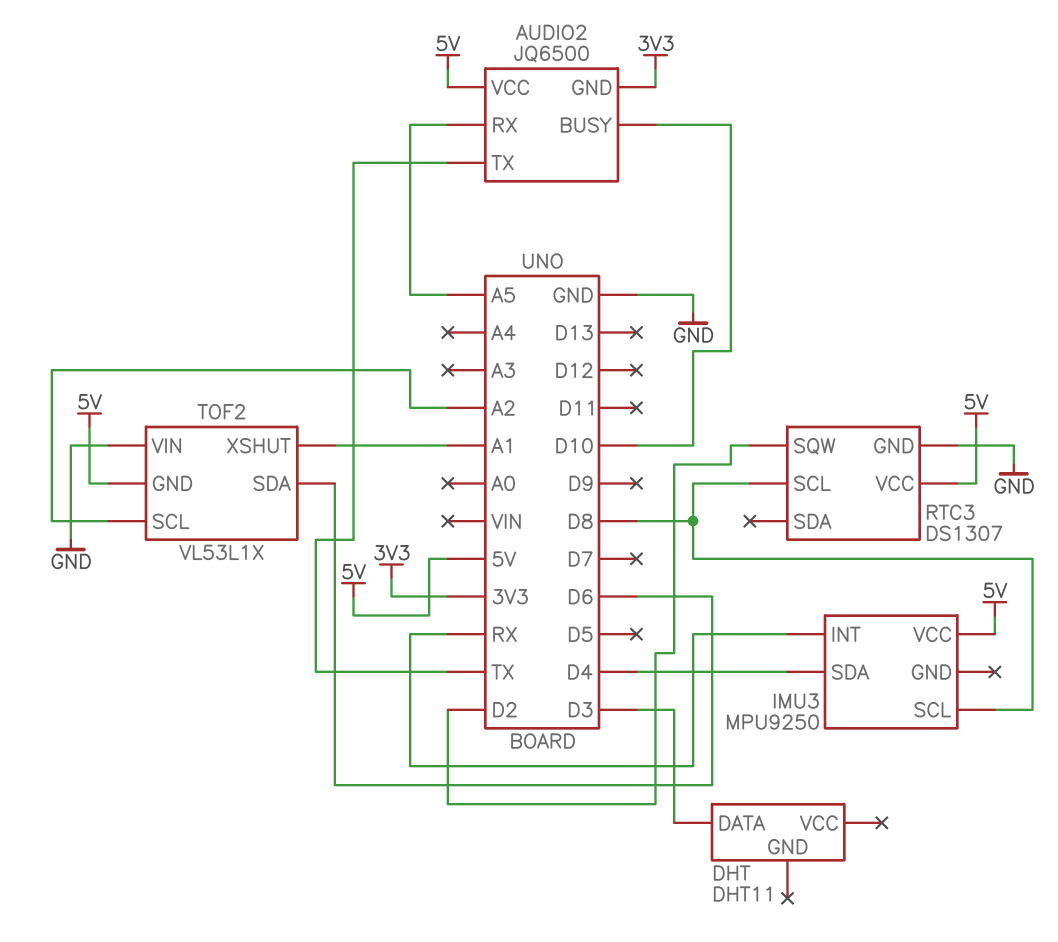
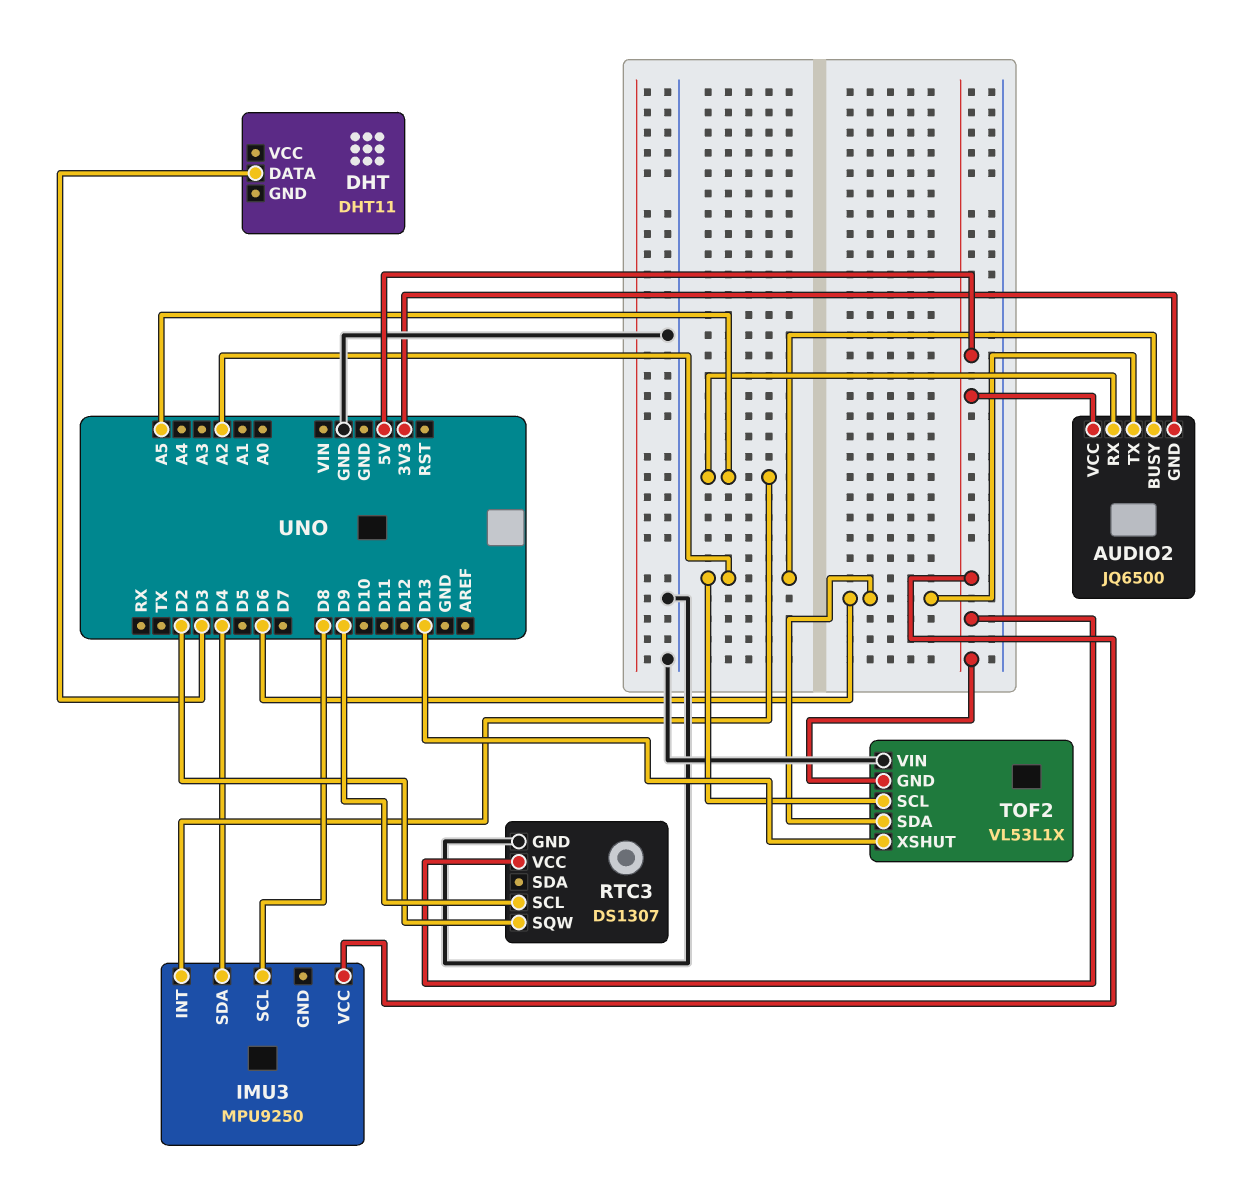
AUDIO2 pin BUSY: D10 -> A2
AUDIO2 pin TX: TX -> D6
IMU3 pin INT: RX -> A5
RTC3 pin SCL: D8 -> D9
TOF2 pin XSHUT: A1 -> D13

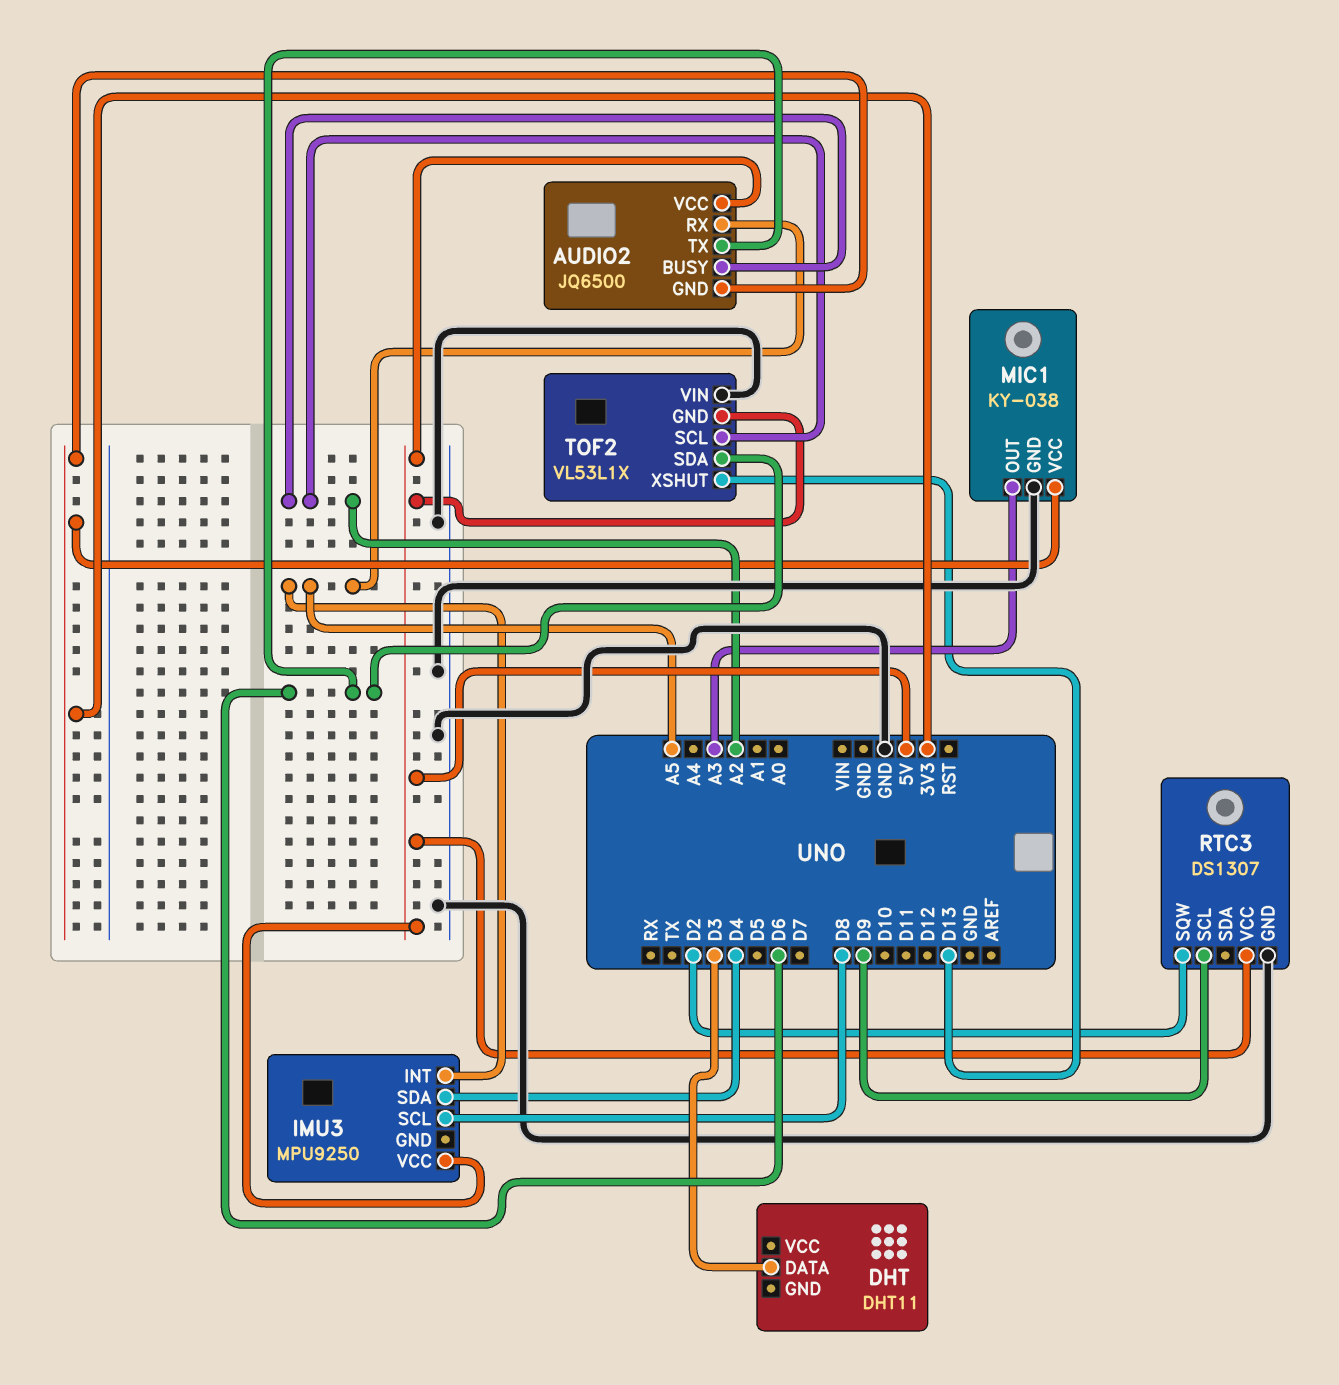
MIC1: none -> KY-038
MIC1 pin GND: none -> GND
MIC1 pin OUT: none -> A3
MIC1 pin VCC: none -> 3V3

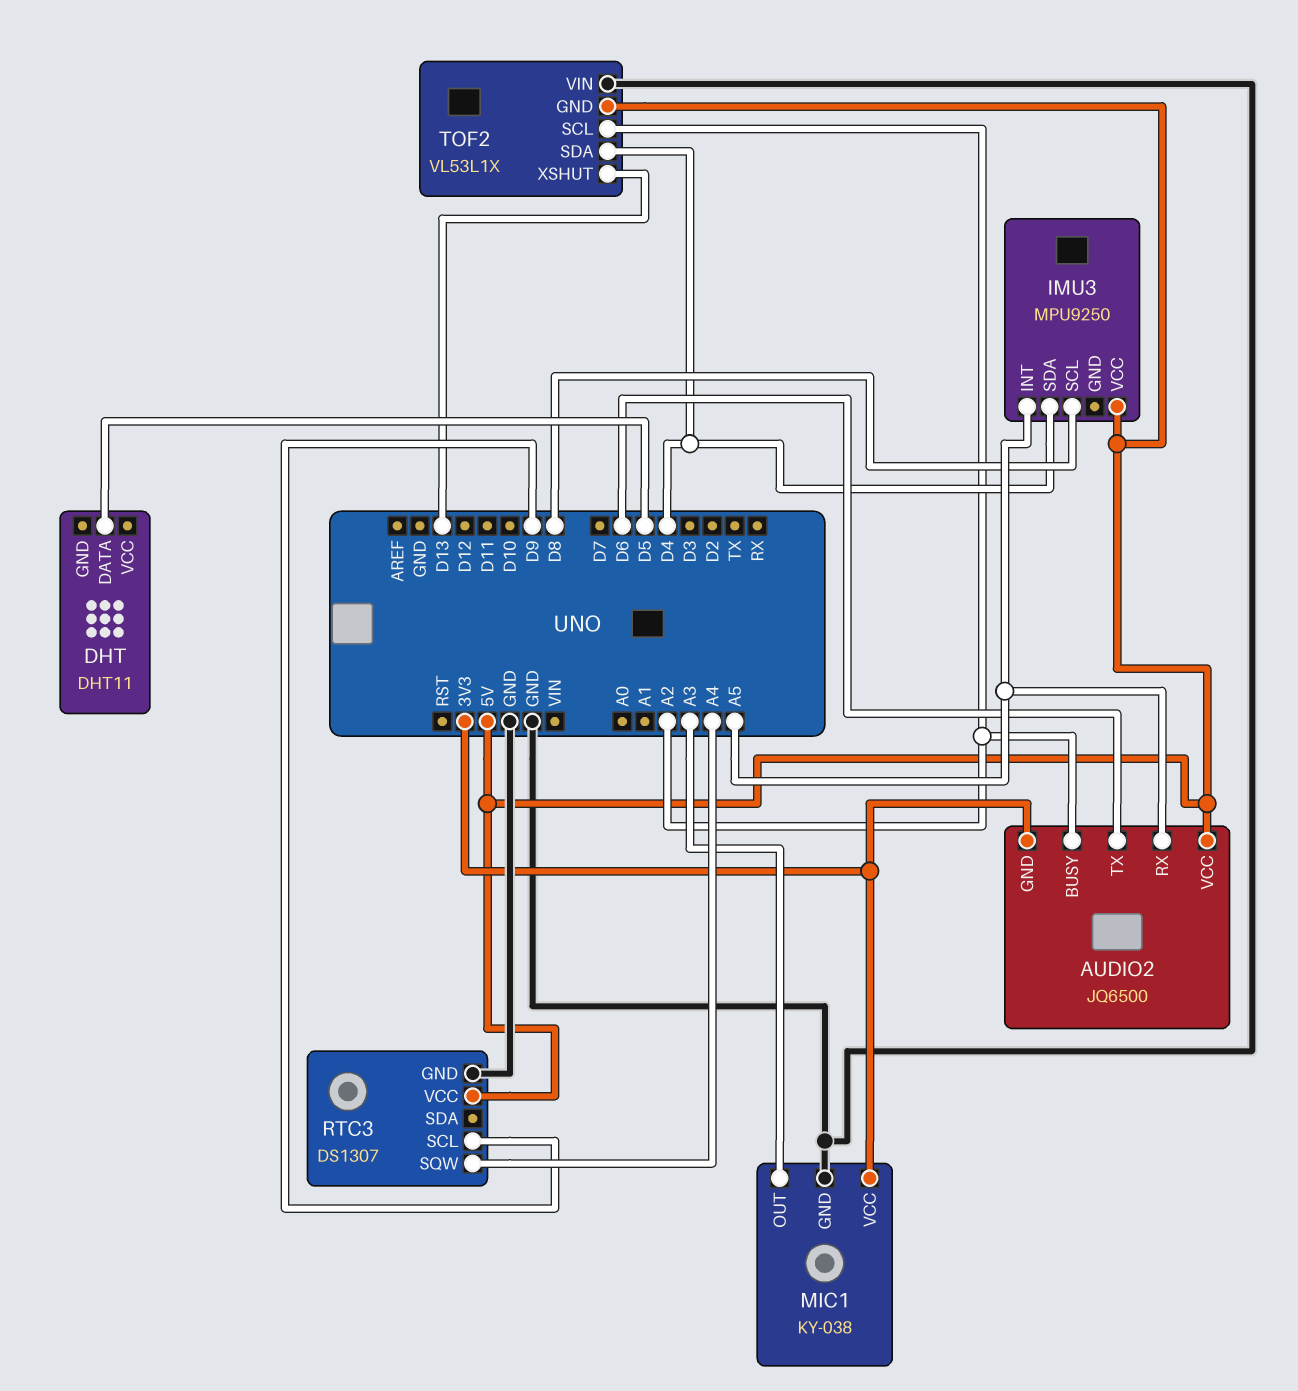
DHT pin DATA: D3 -> D5
RTC3 pin SQW: D2 -> A4
TOF2 pin SDA: D6 -> D4

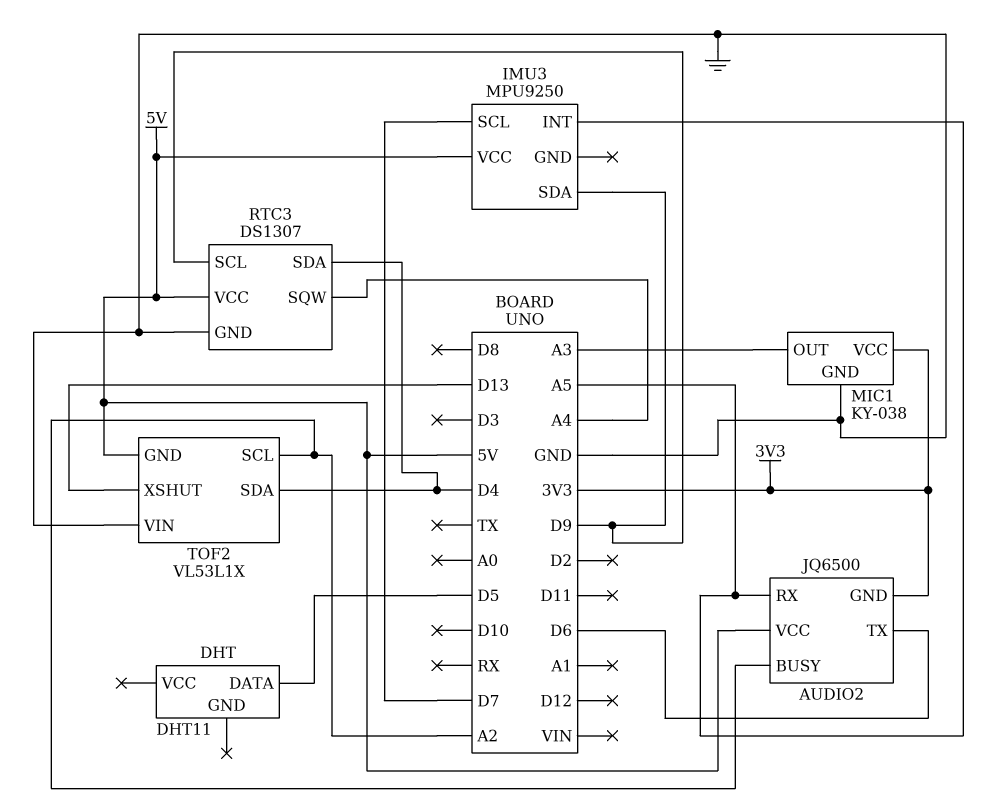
IMU3 pin SCL: D8 -> D7
IMU3 pin SDA: D4 -> D9
RTC3 pin SDA: none -> D4

